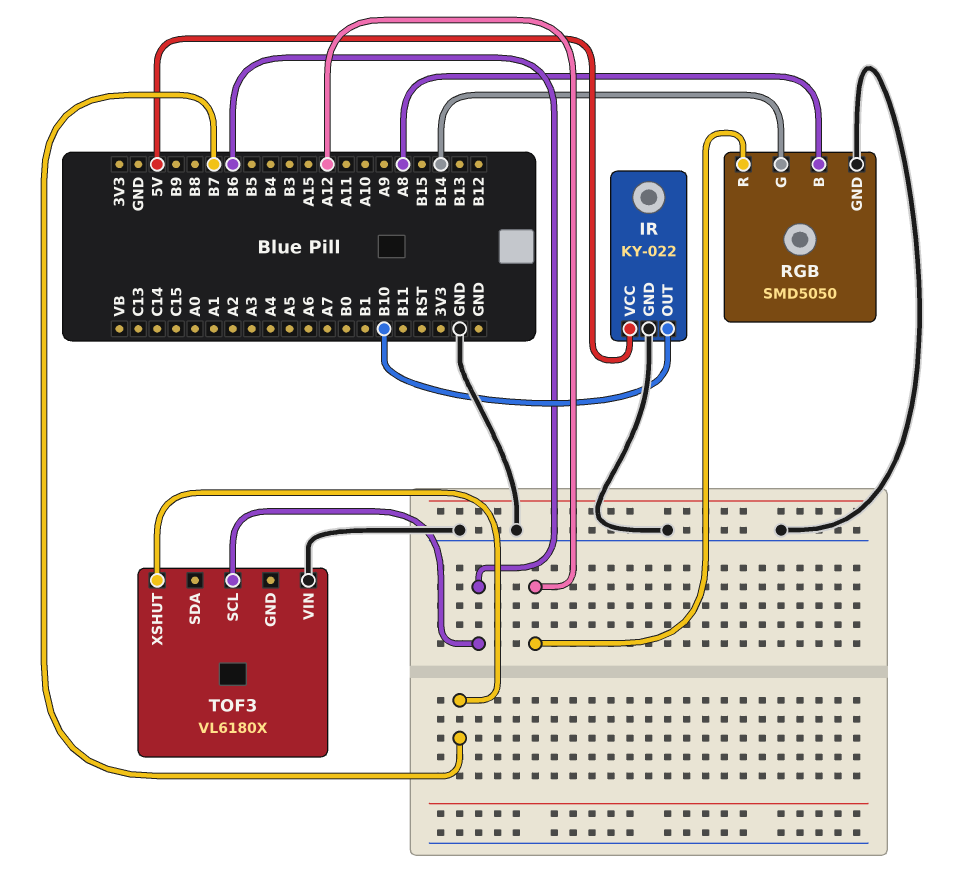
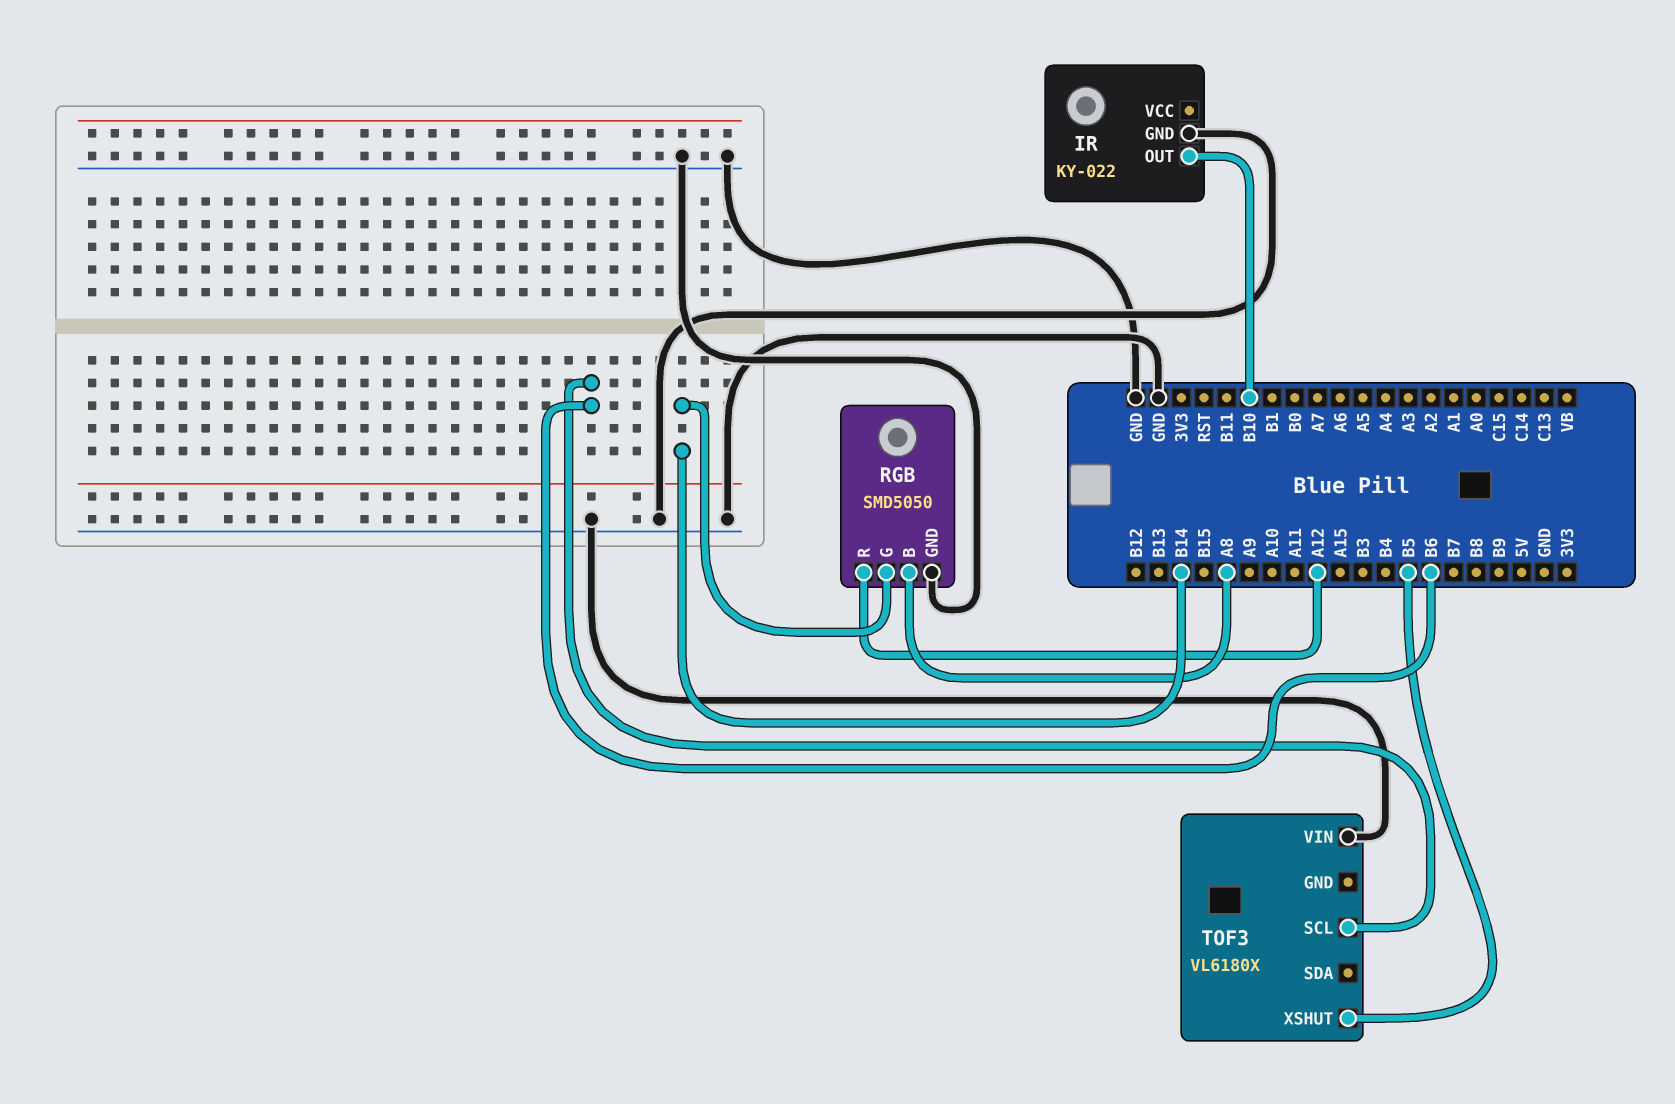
IR pin VCC: 5V -> none
TOF3 pin XSHUT: B7 -> B5

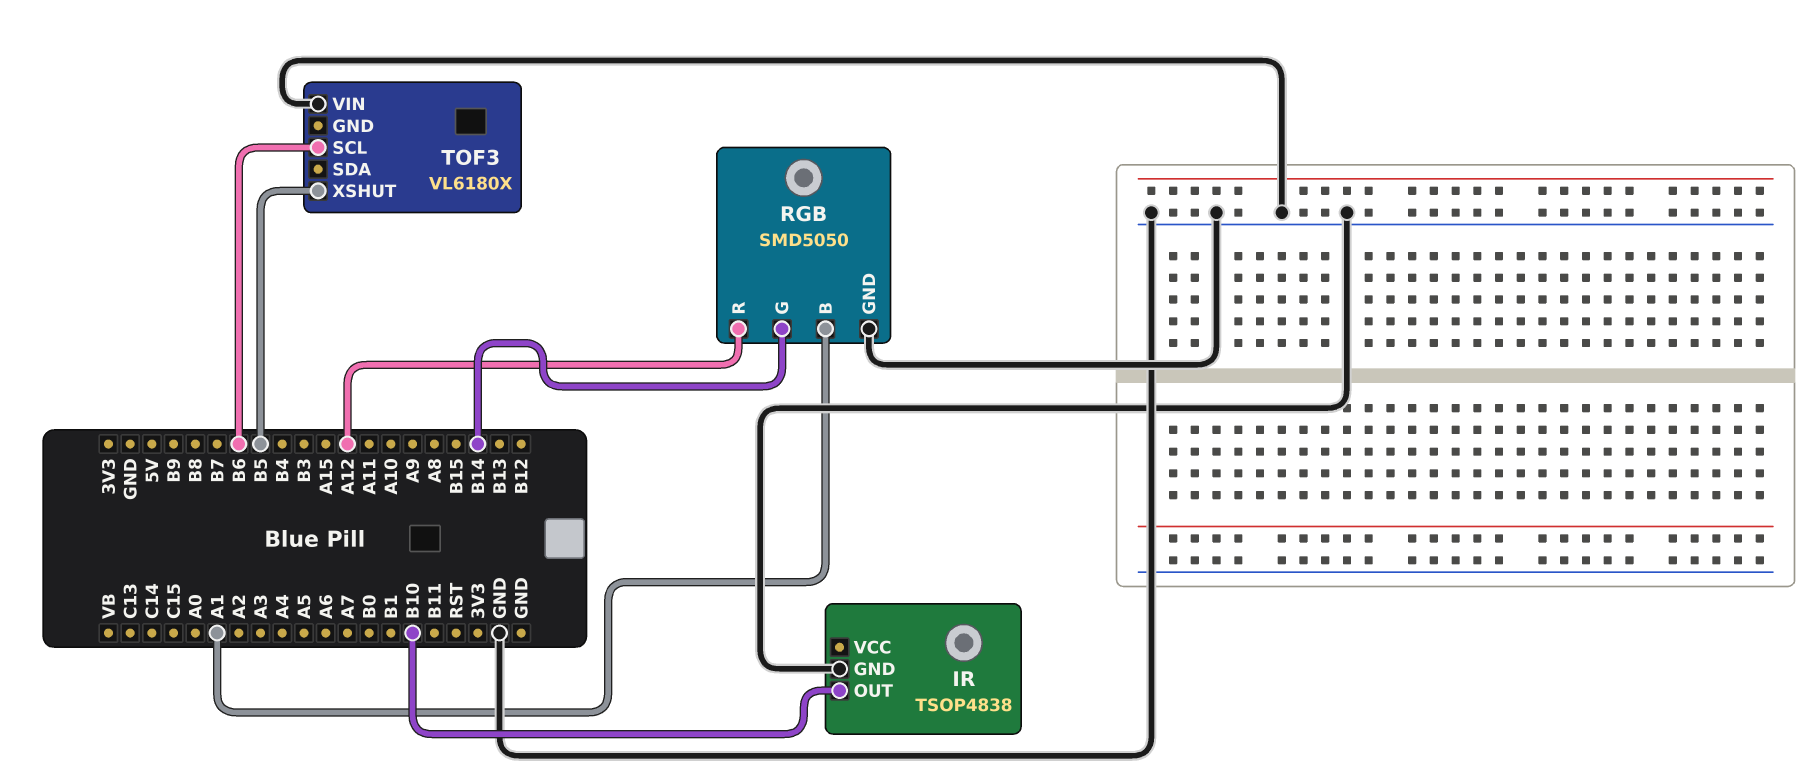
IR: KY-022 -> TSOP4838
RGB pin B: A8 -> A1

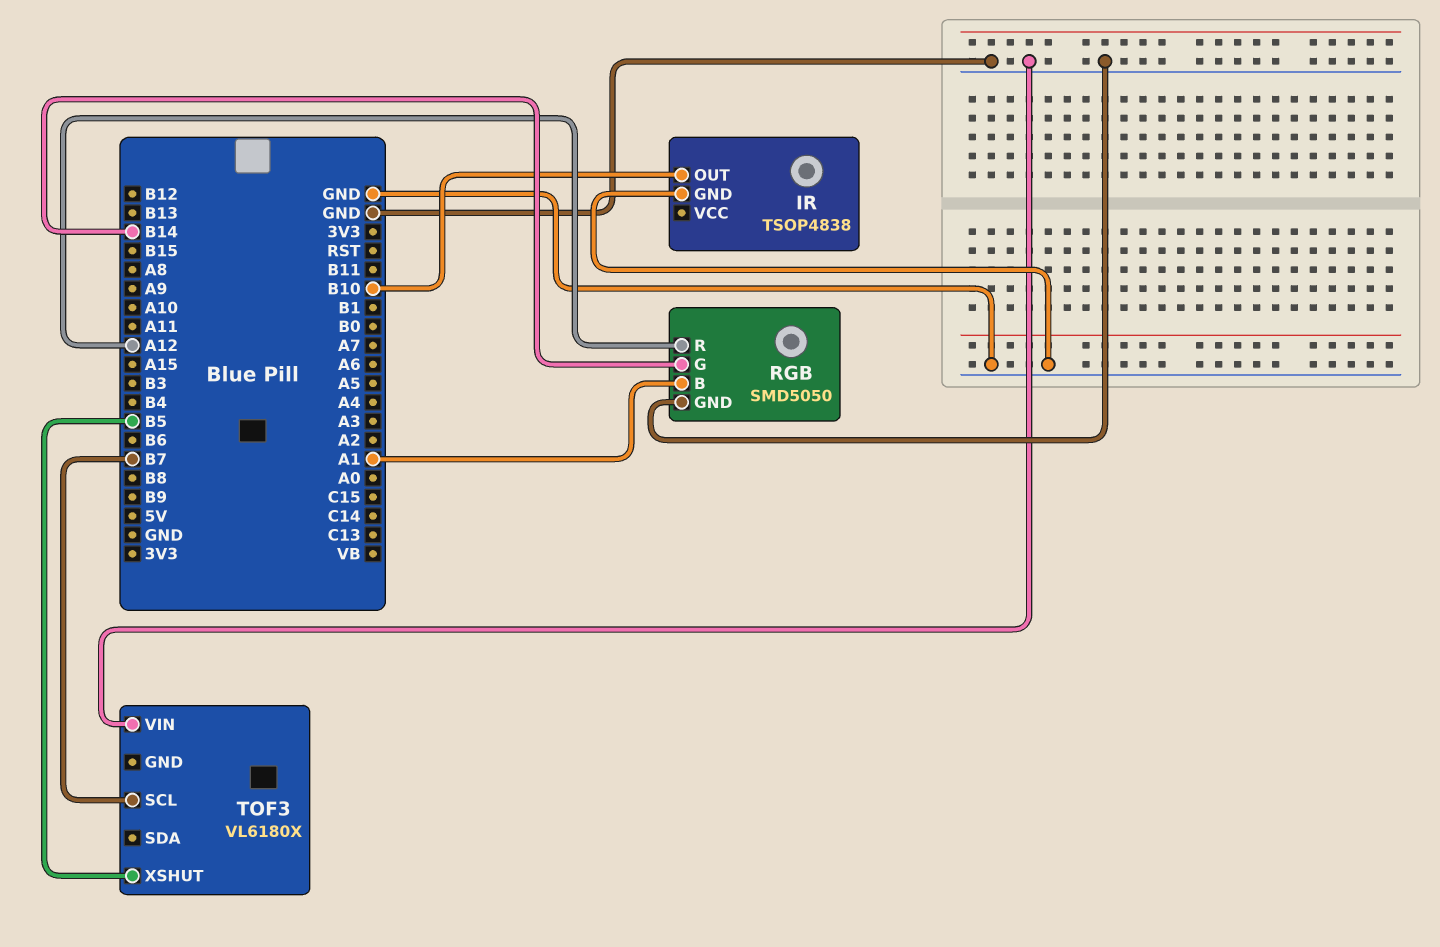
TOF3 pin SCL: B6 -> B7

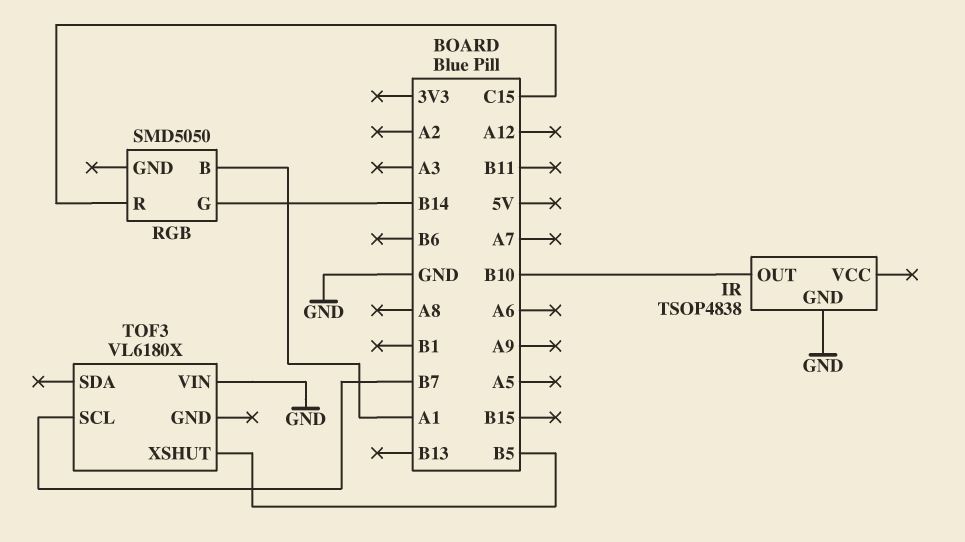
RGB pin GND: GND -> none
RGB pin R: A12 -> C15

